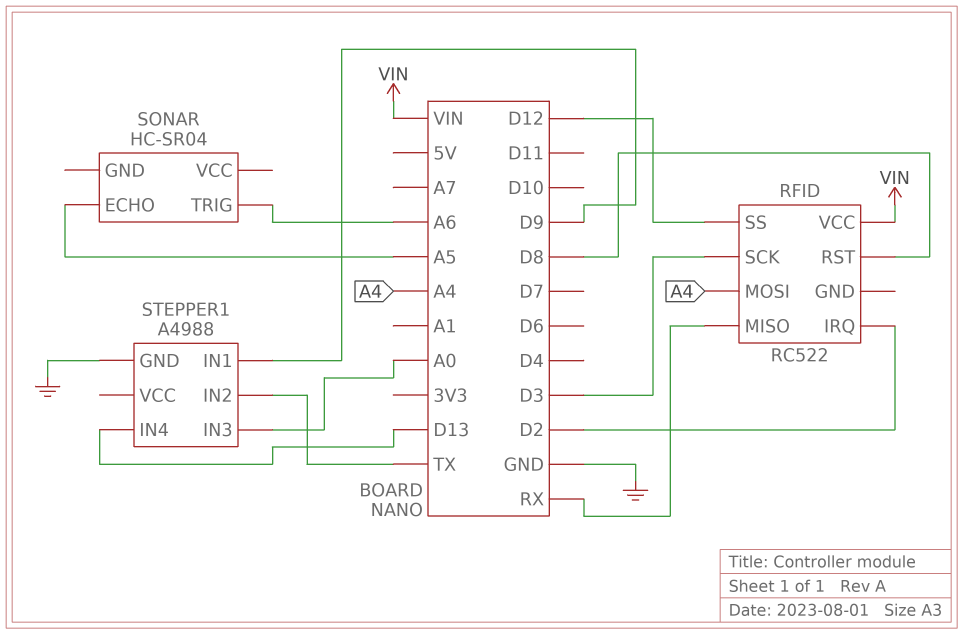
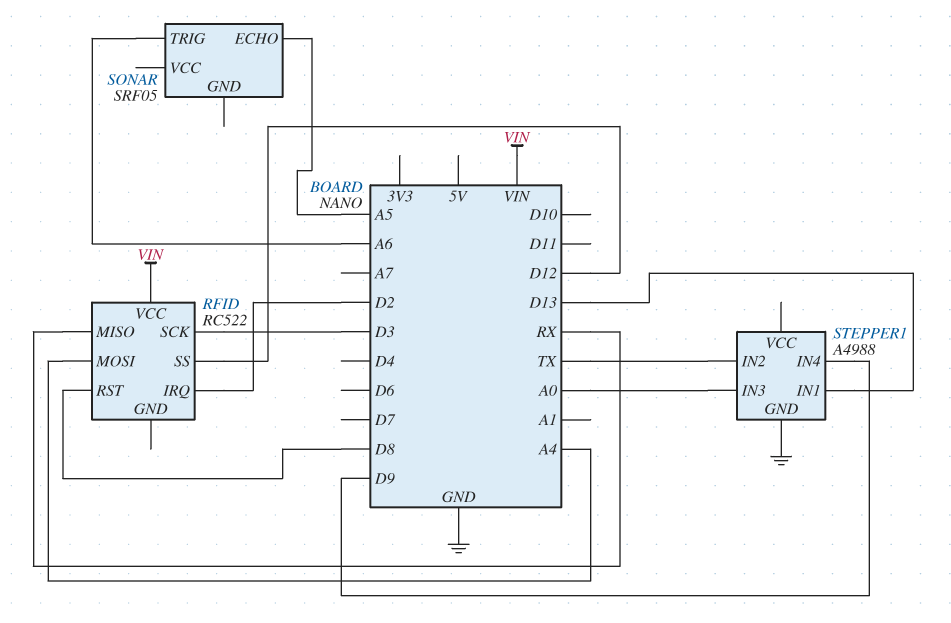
SONAR: HC-SR04 -> SRF05
STEPPER1 pin IN1: D9 -> D13
STEPPER1 pin IN4: D13 -> D9

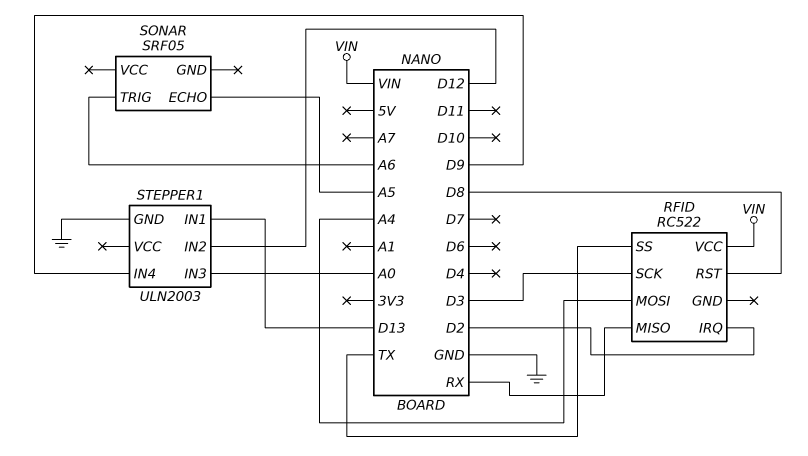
RFID pin SS: D12 -> TX
STEPPER1: A4988 -> ULN2003
STEPPER1 pin IN2: TX -> D12

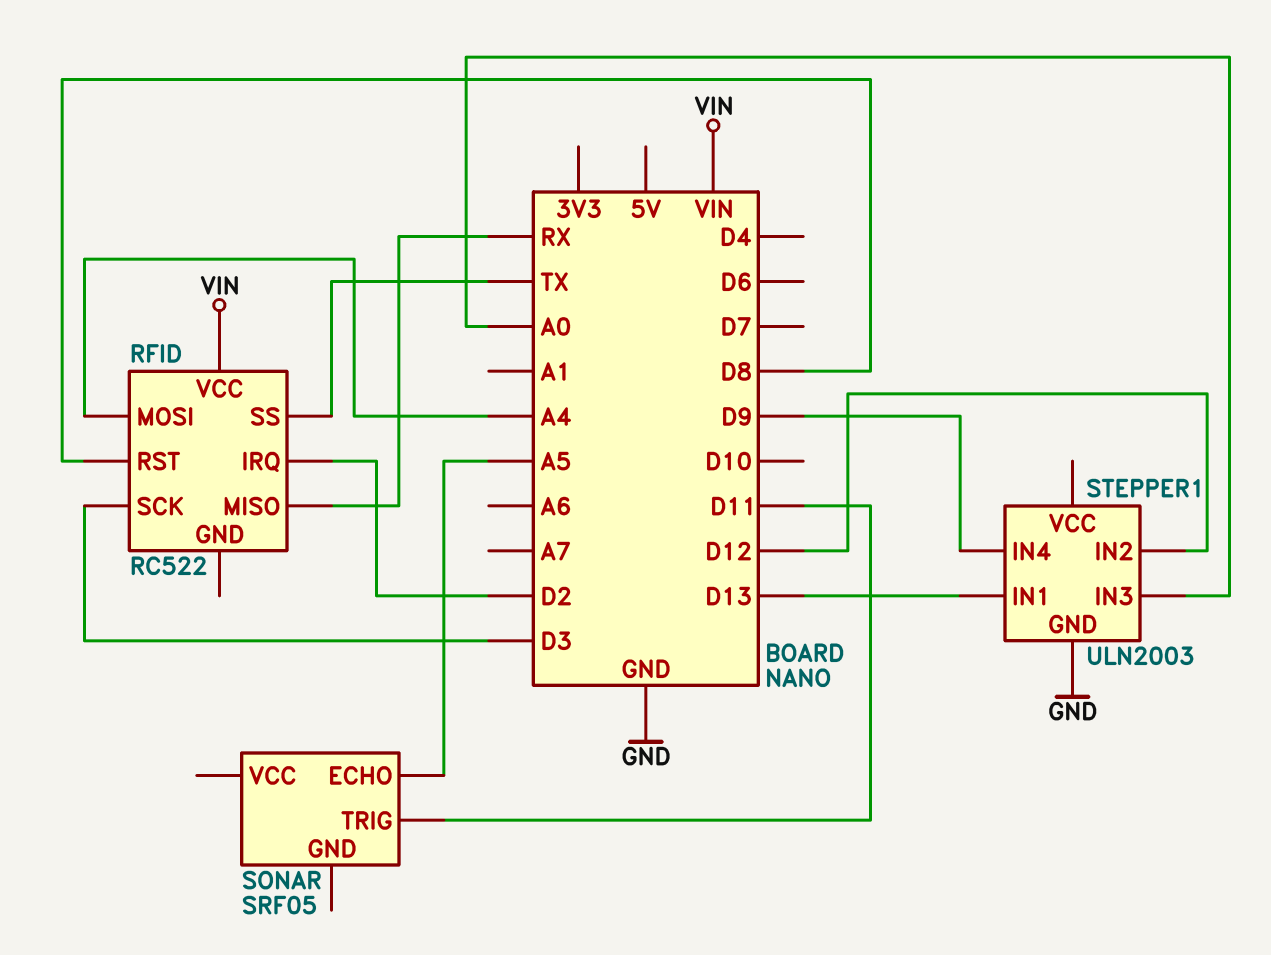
SONAR pin TRIG: A6 -> D11

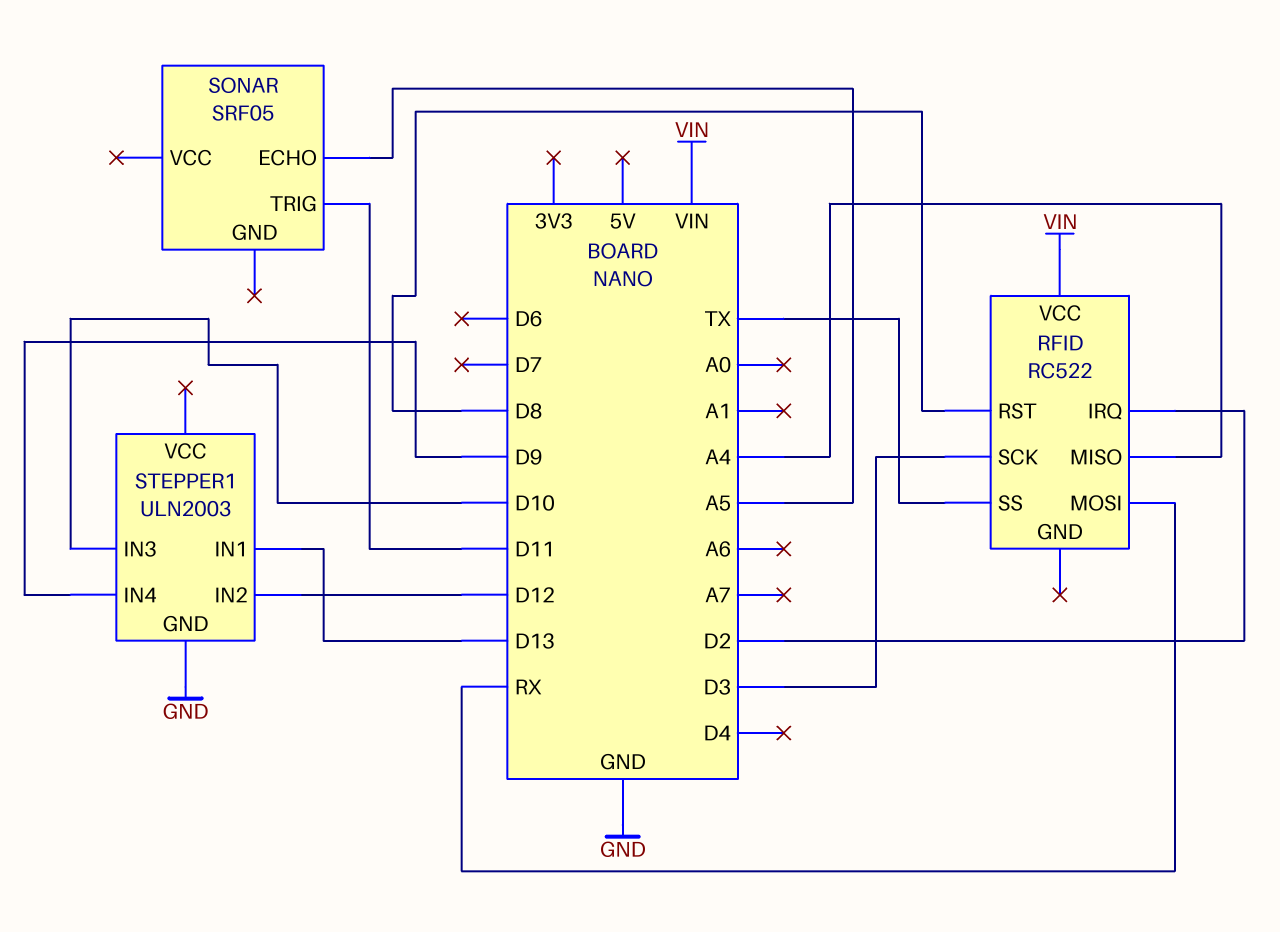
RFID pin MISO: RX -> A4
RFID pin MOSI: A4 -> RX
STEPPER1 pin IN3: A0 -> D10

